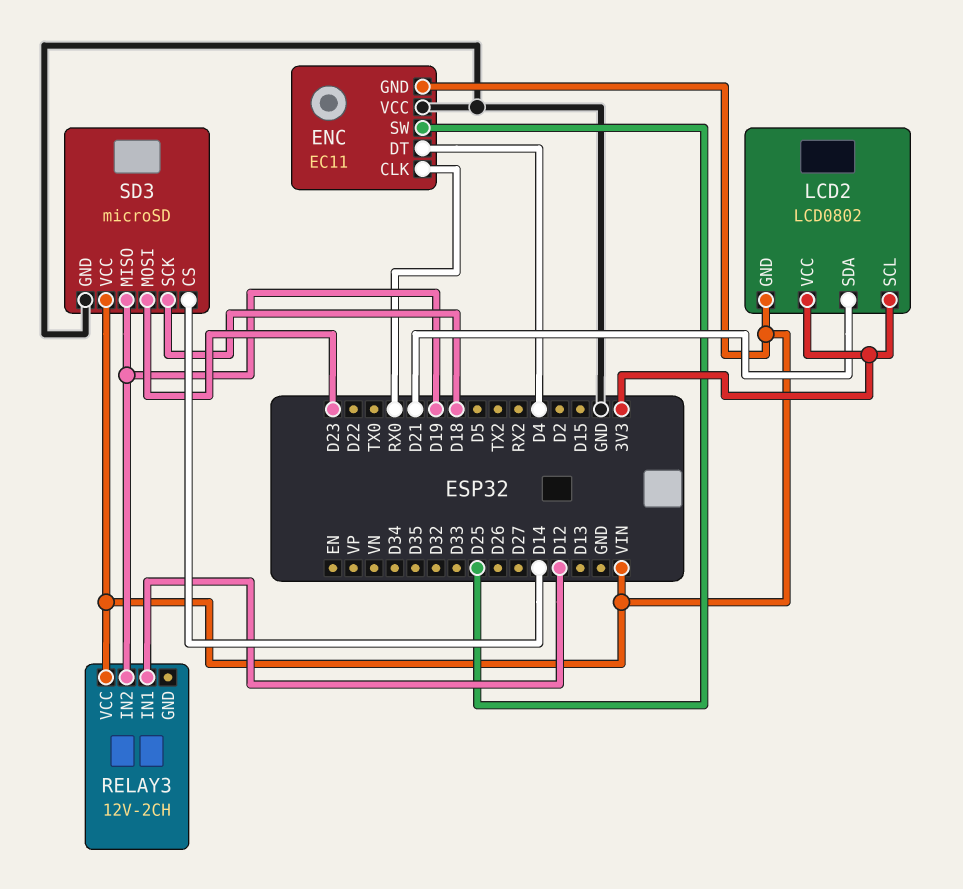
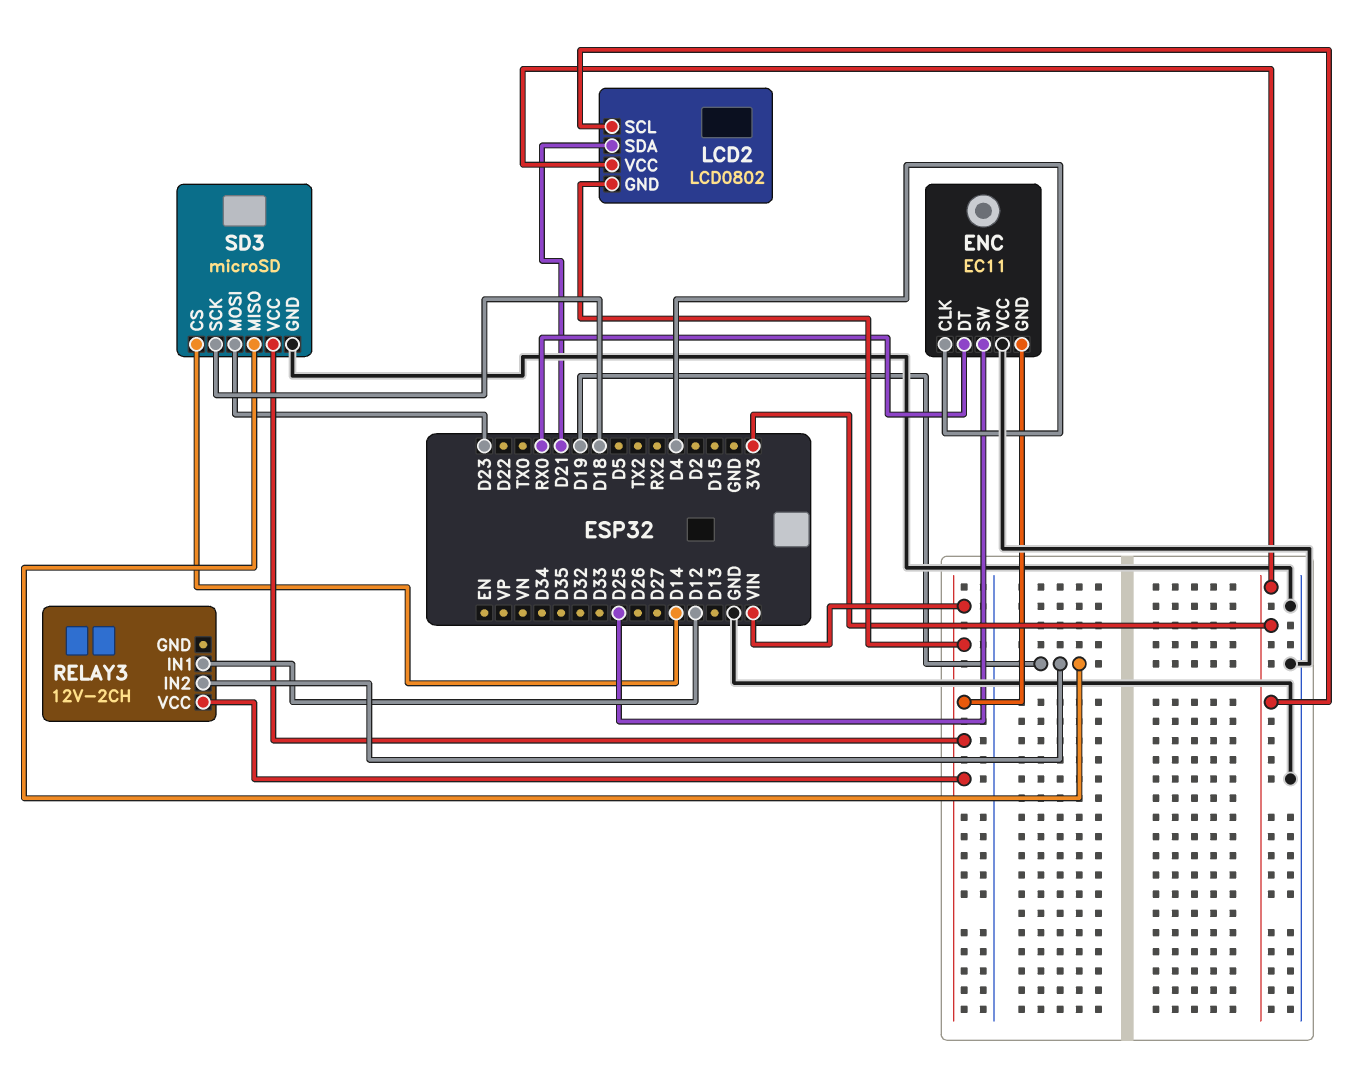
ENC pin CLK: RX0 -> D4
ENC pin DT: D4 -> RX0

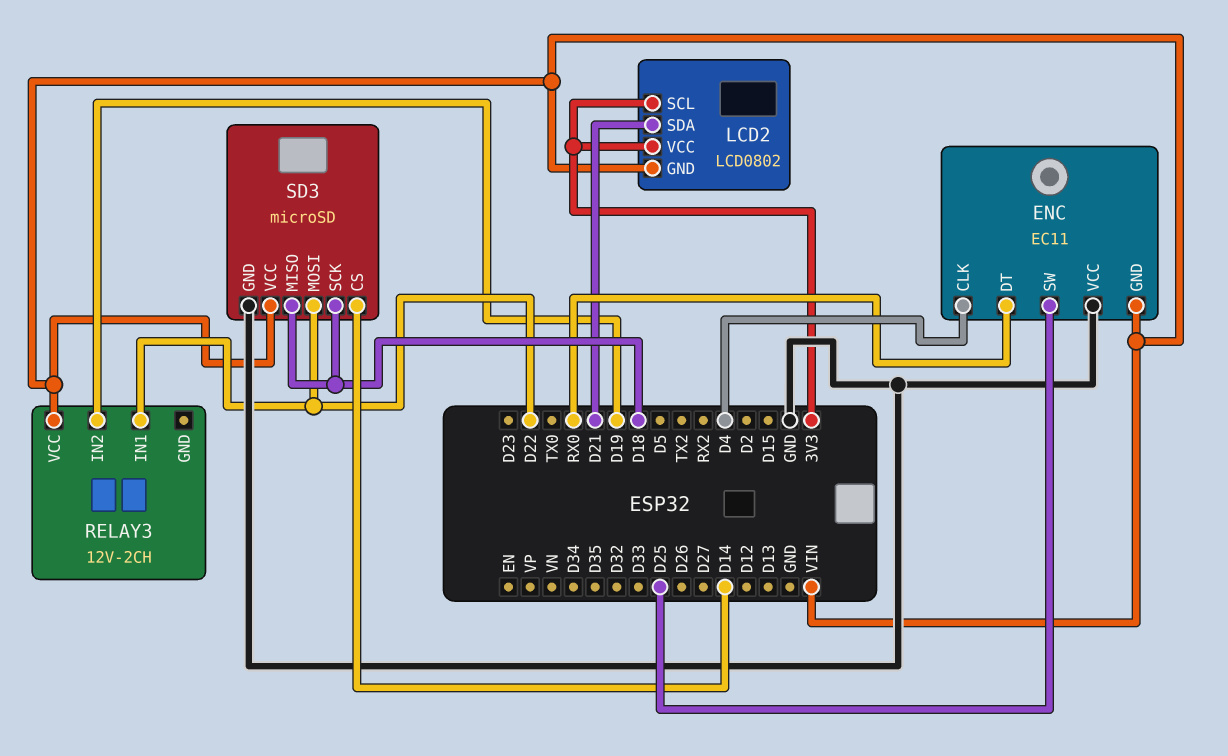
RELAY3 pin IN1: D12 -> D22
SD3 pin MISO: D19 -> D18
SD3 pin MOSI: D23 -> D22

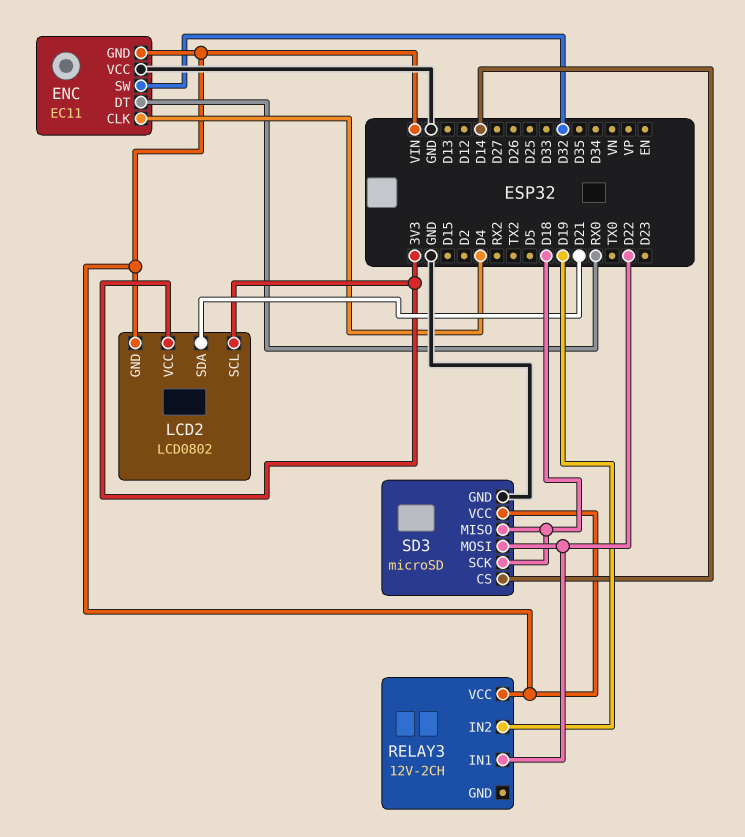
ENC pin SW: D25 -> D32

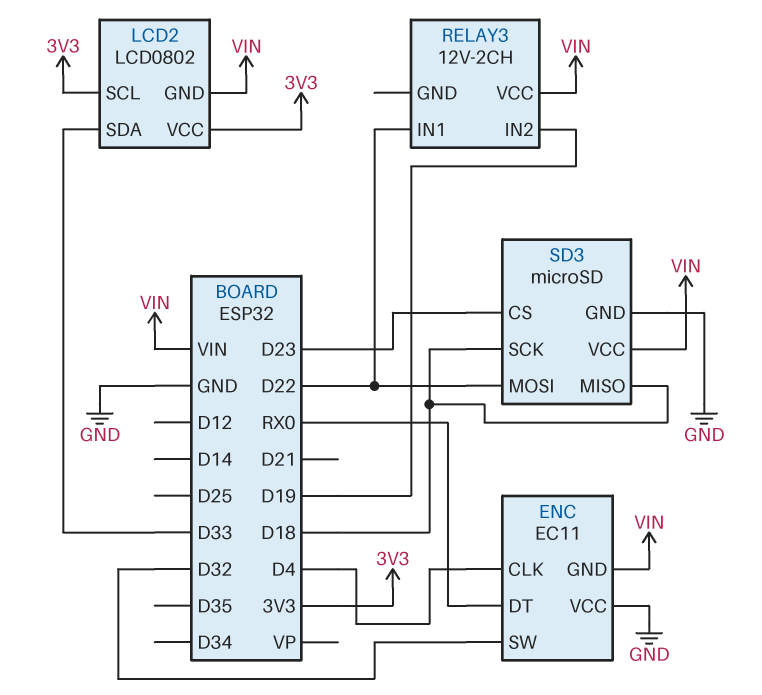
LCD2 pin SDA: D21 -> D33
SD3 pin CS: D14 -> D23

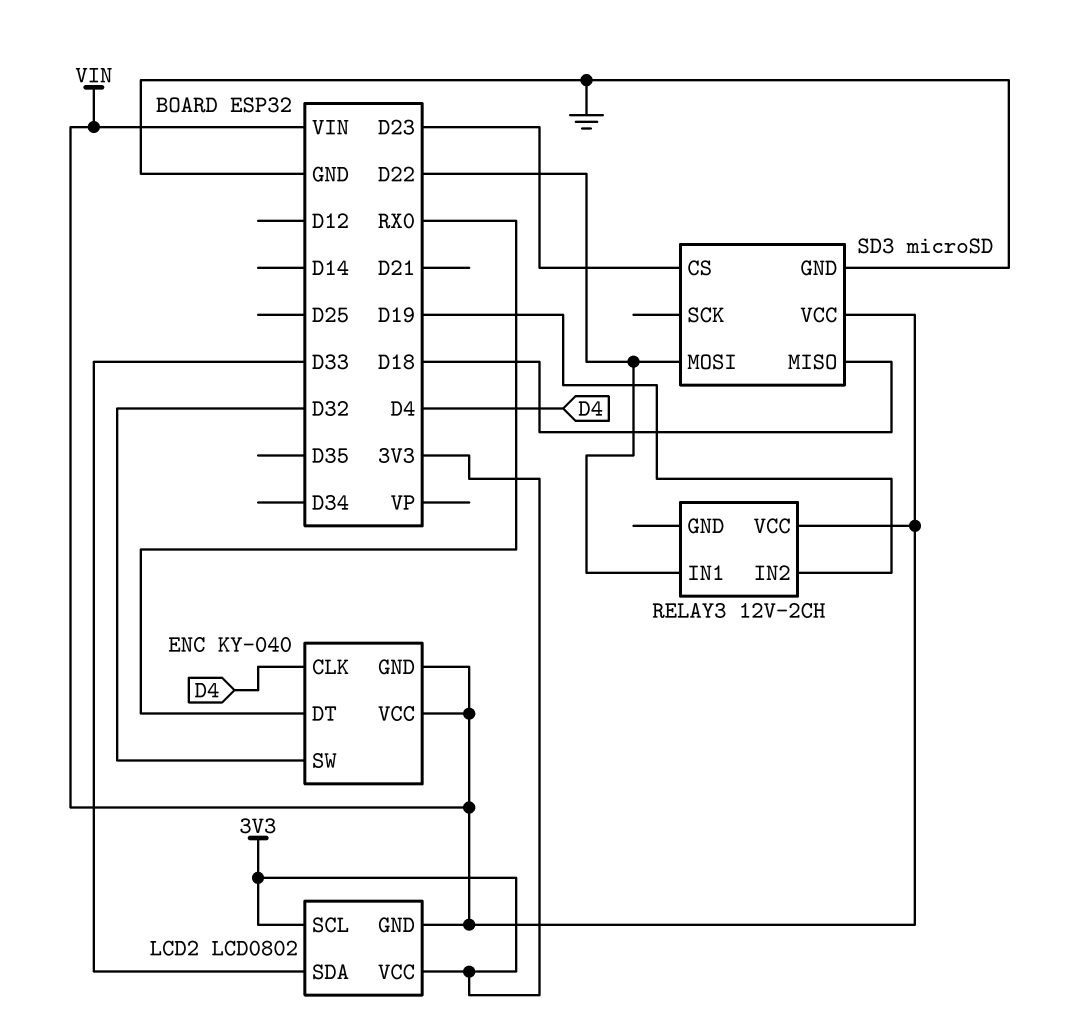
ENC: EC11 -> KY-040
ENC pin VCC: GND -> VIN
SD3 pin SCK: D18 -> none

